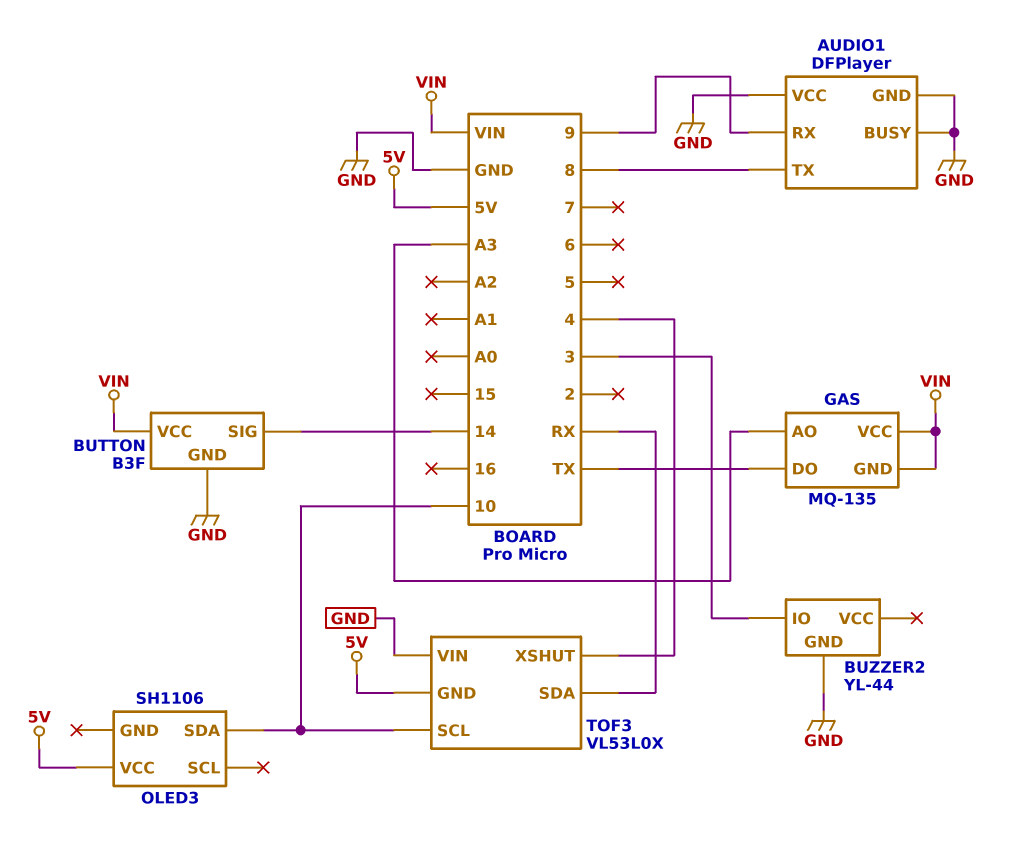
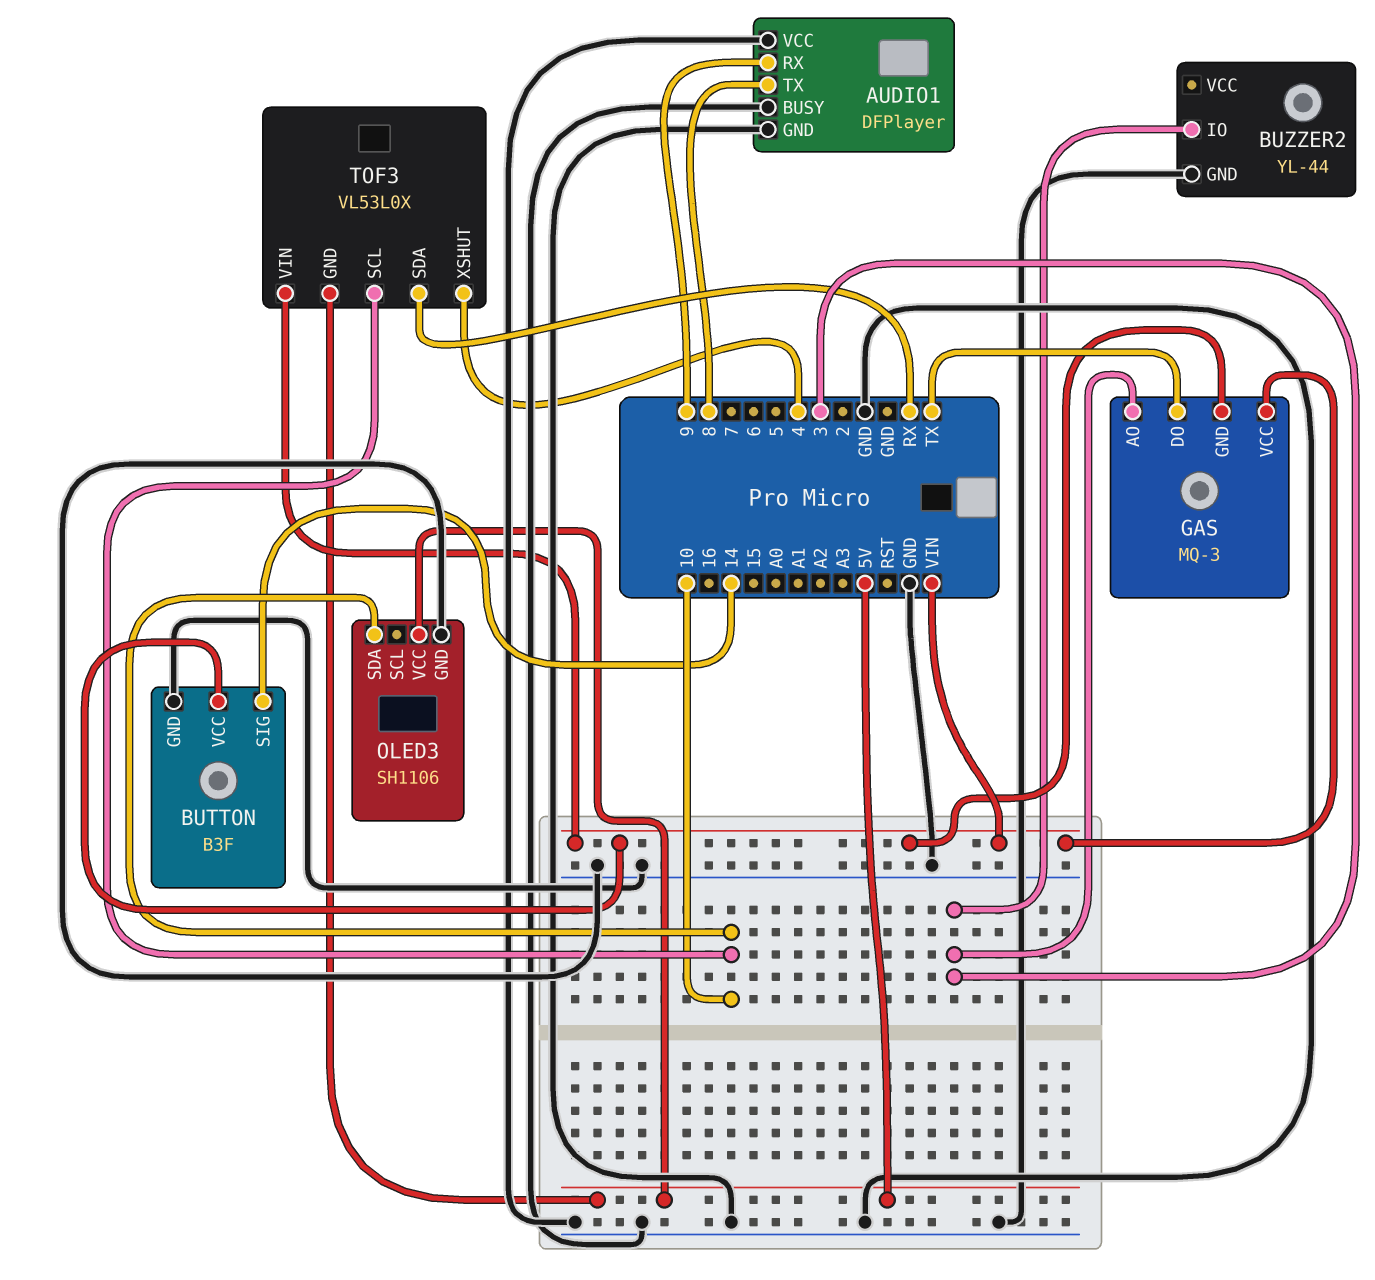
GAS: MQ-135 -> MQ-3
GAS pin AO: A3 -> 3
OLED3 pin GND: none -> GND
TOF3 pin VIN: GND -> VIN

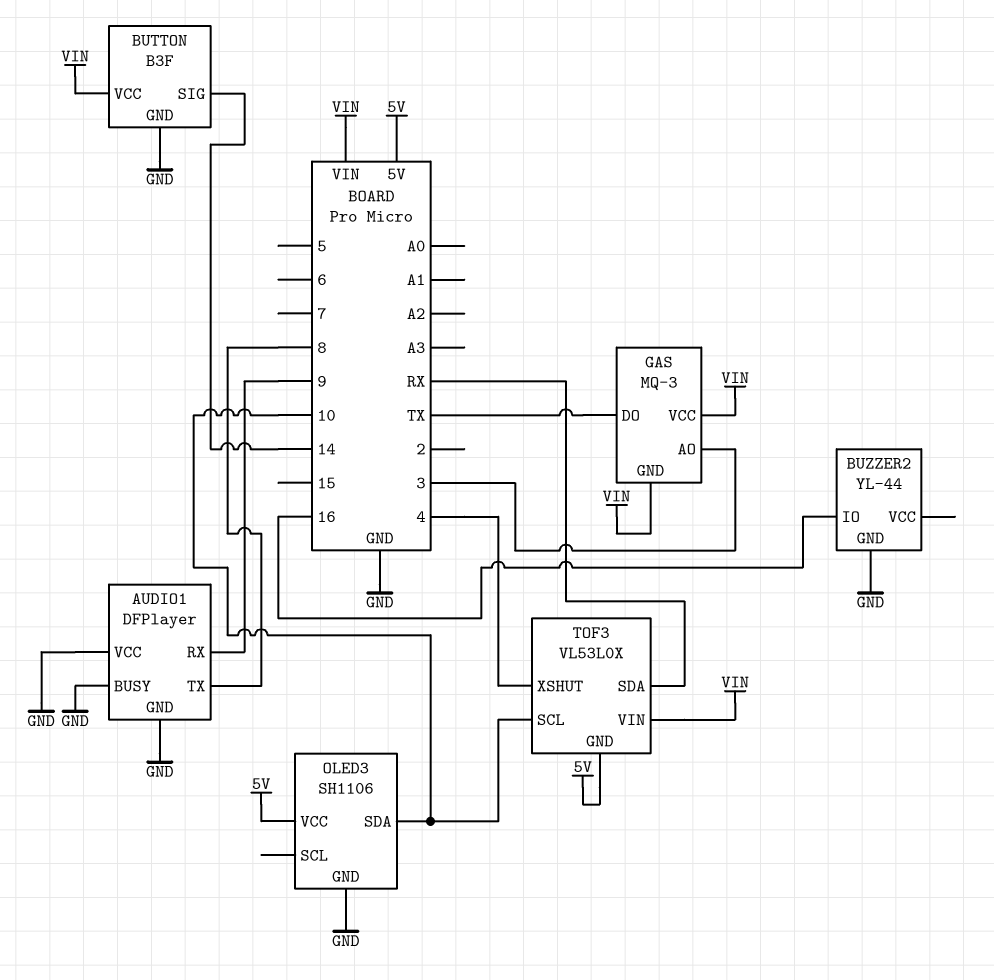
BUZZER2 pin IO: 3 -> 16

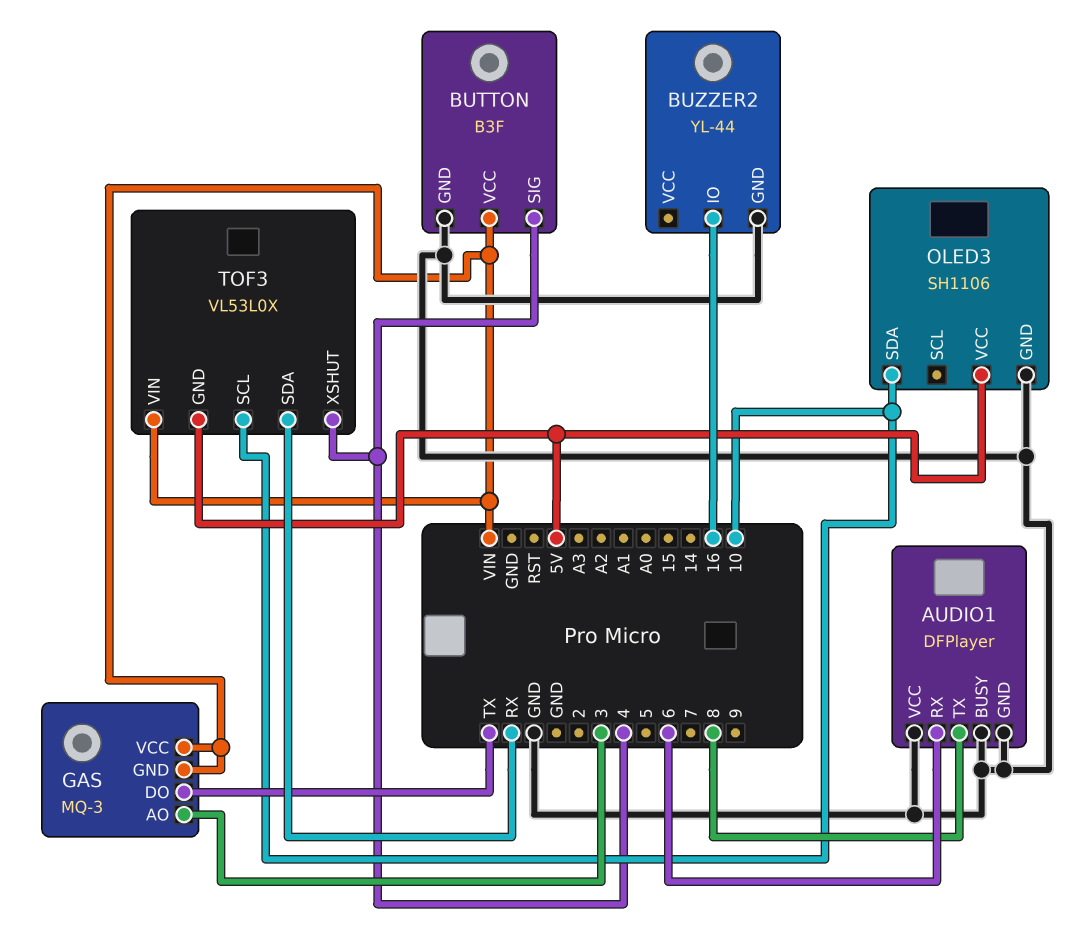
AUDIO1 pin RX: 9 -> 6
BUTTON pin SIG: 14 -> 4

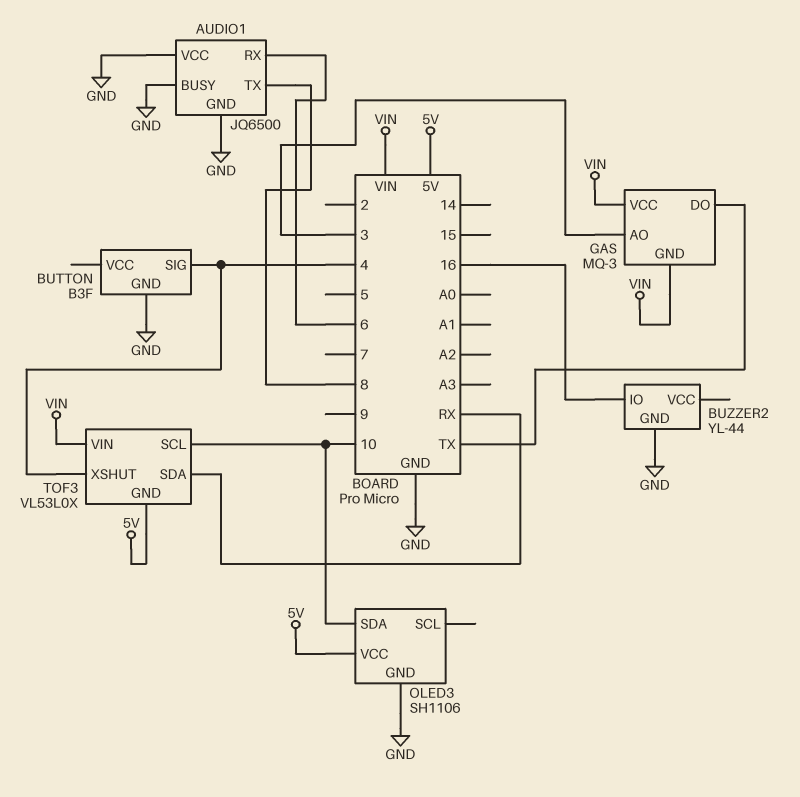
AUDIO1: DFPlayer -> JQ6500
BUTTON pin VCC: VIN -> none

